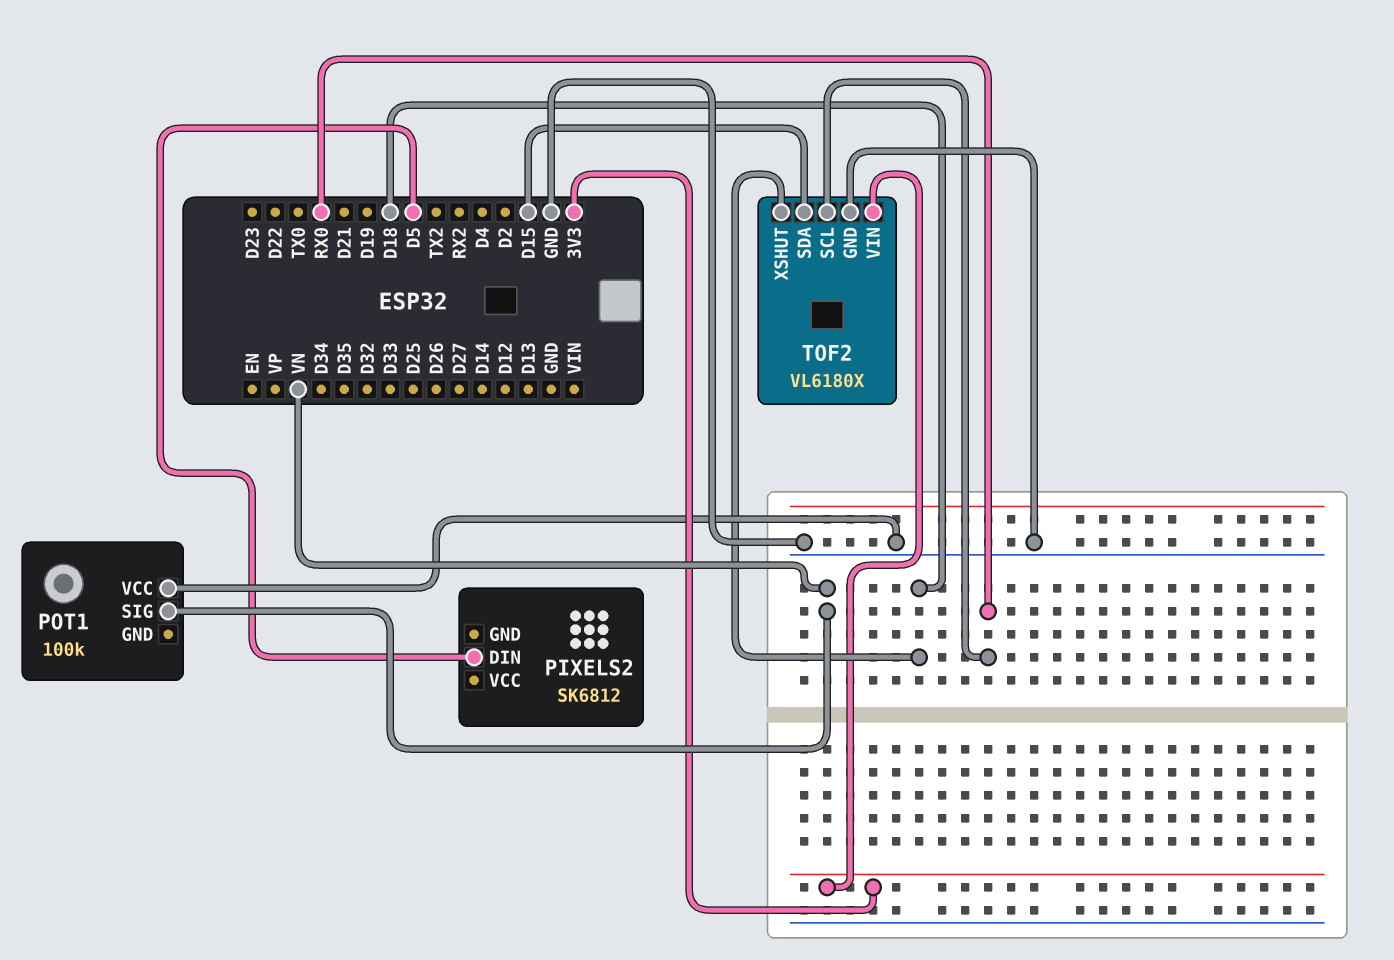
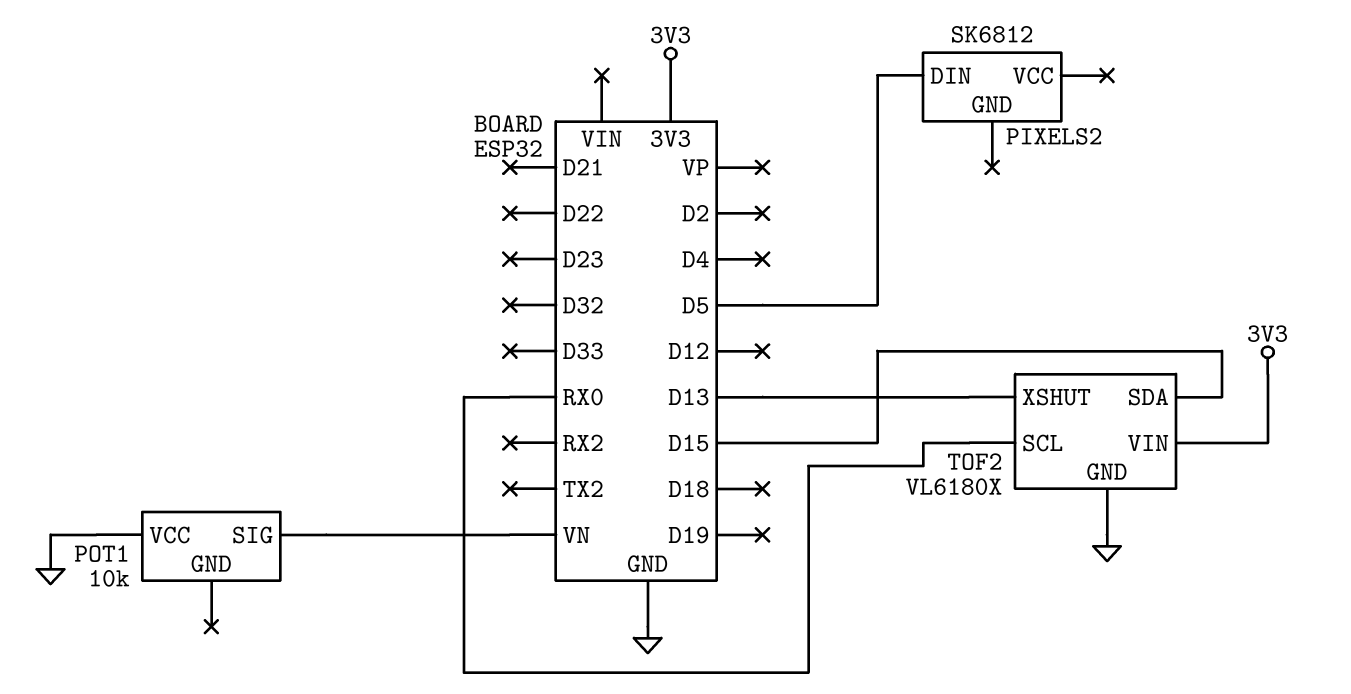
POT1: 100k -> 10k
TOF2 pin XSHUT: D18 -> D13

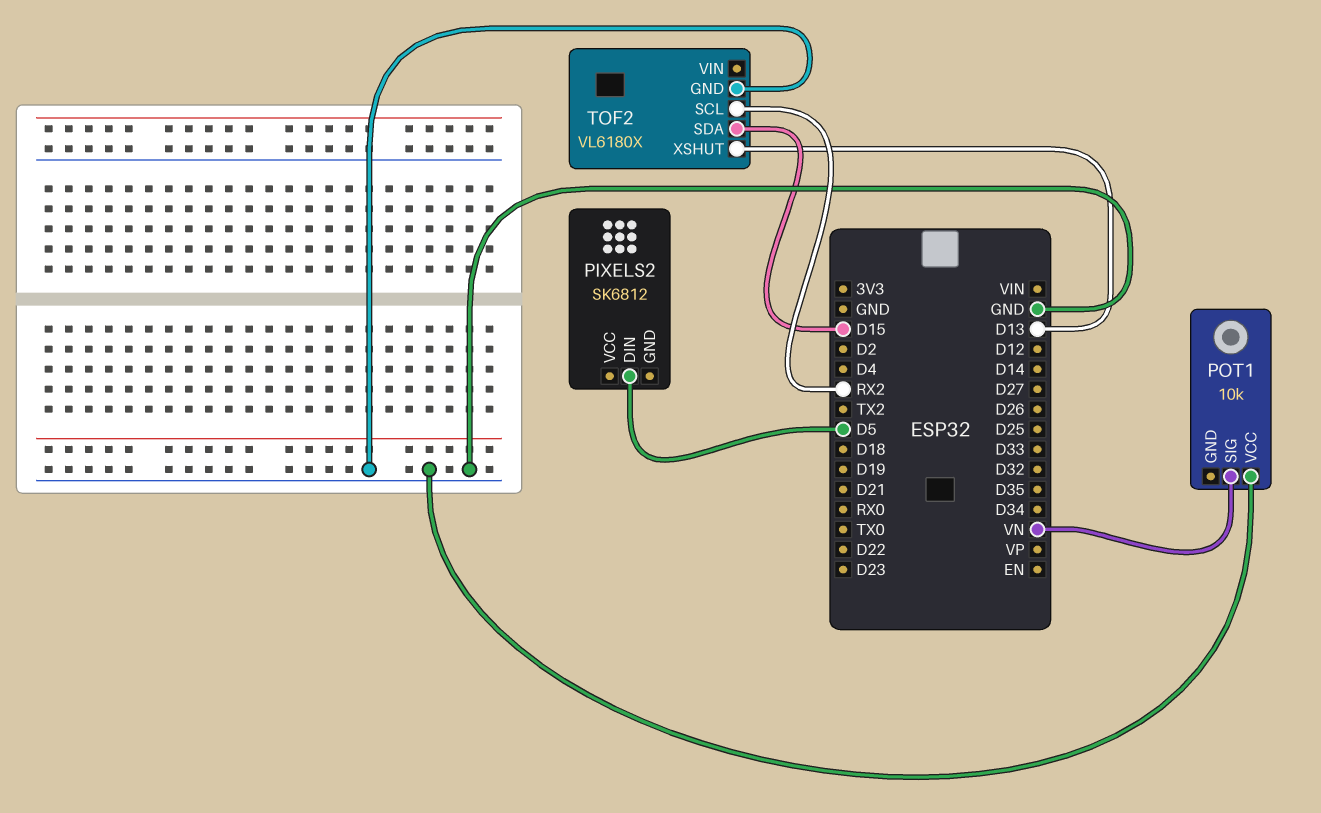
TOF2 pin SCL: RX0 -> RX2
TOF2 pin VIN: 3V3 -> none

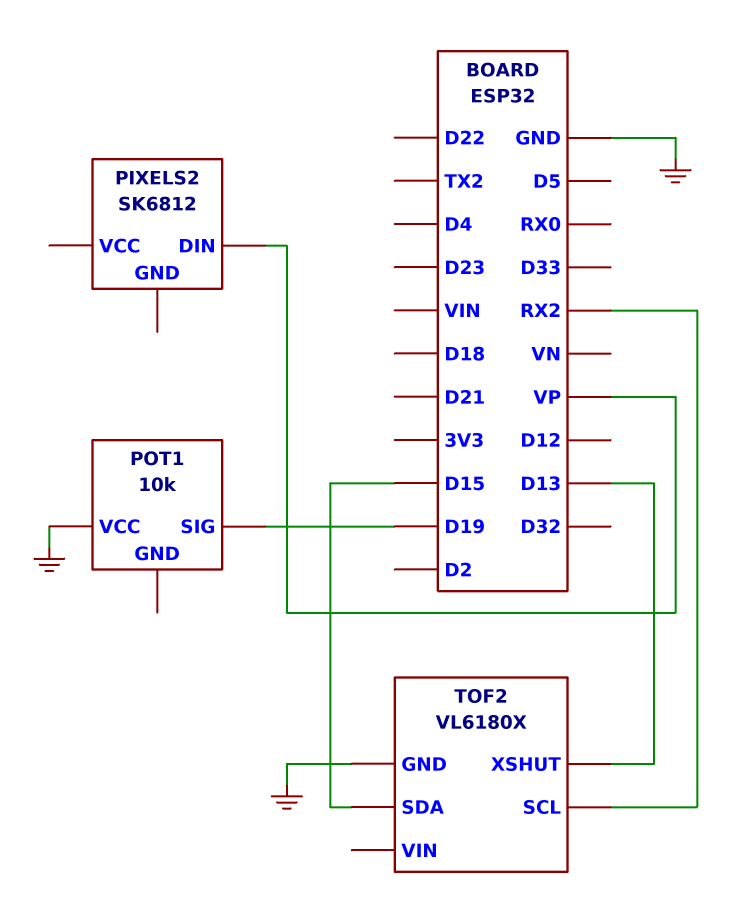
PIXELS2 pin DIN: D5 -> VP
POT1 pin SIG: VN -> D19

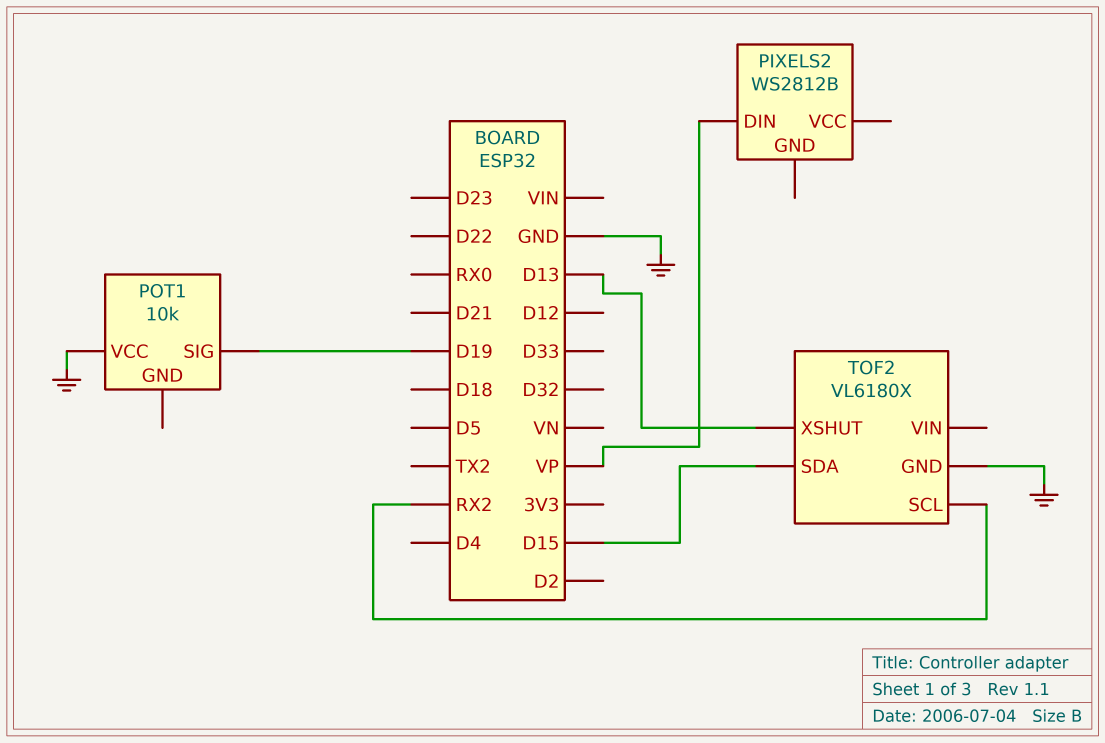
PIXELS2: SK6812 -> WS2812B

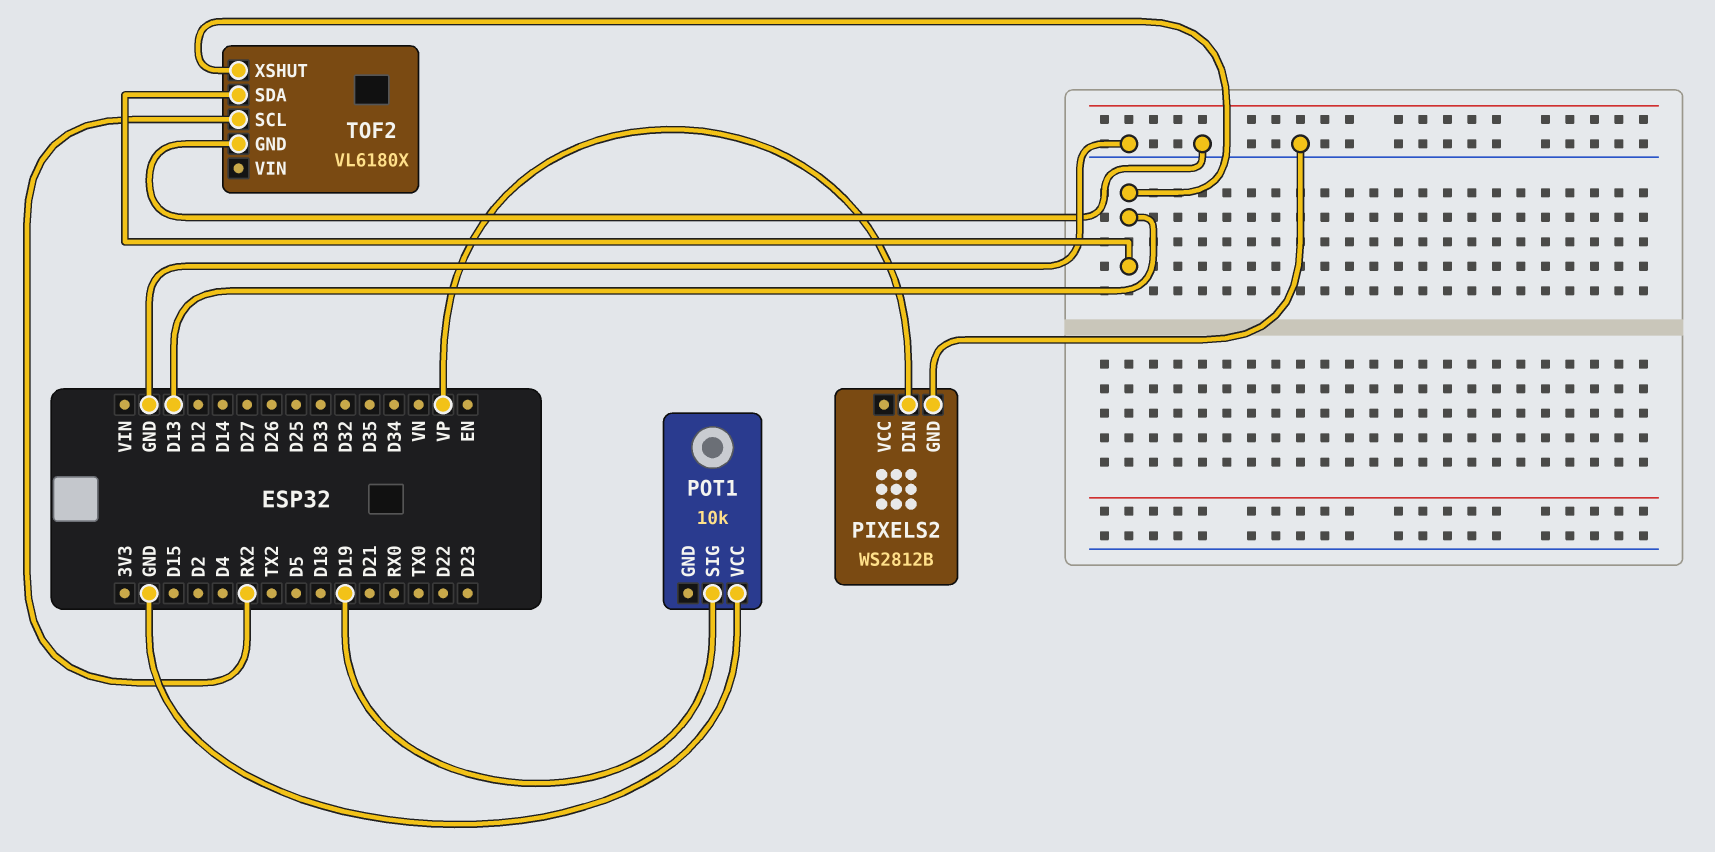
PIXELS2 pin GND: none -> GND
TOF2 pin SDA: D15 -> D13

